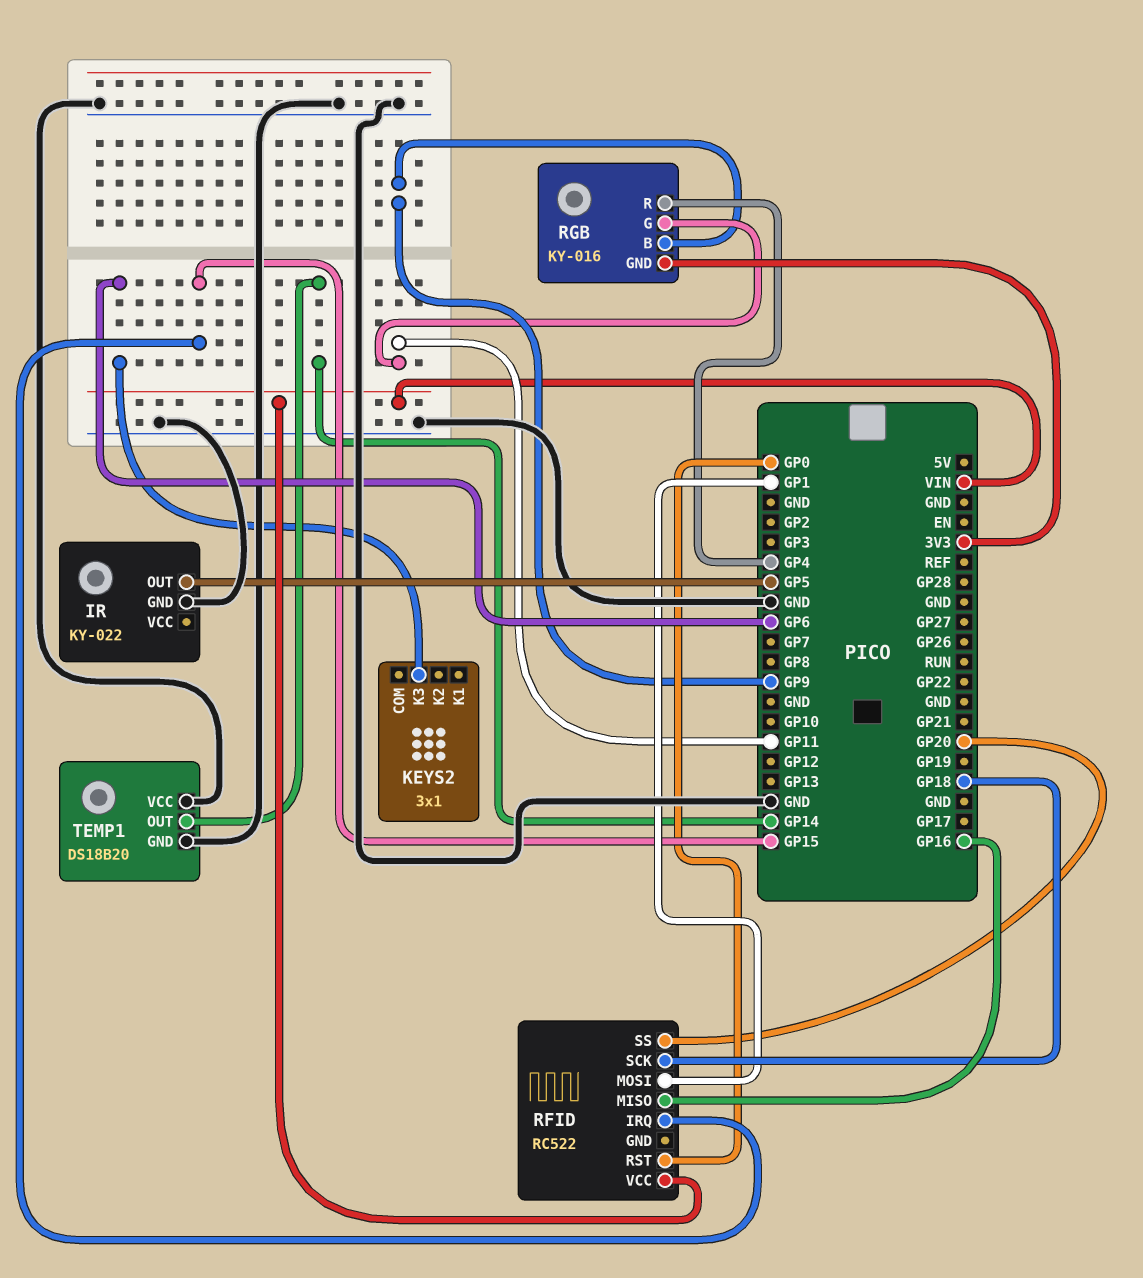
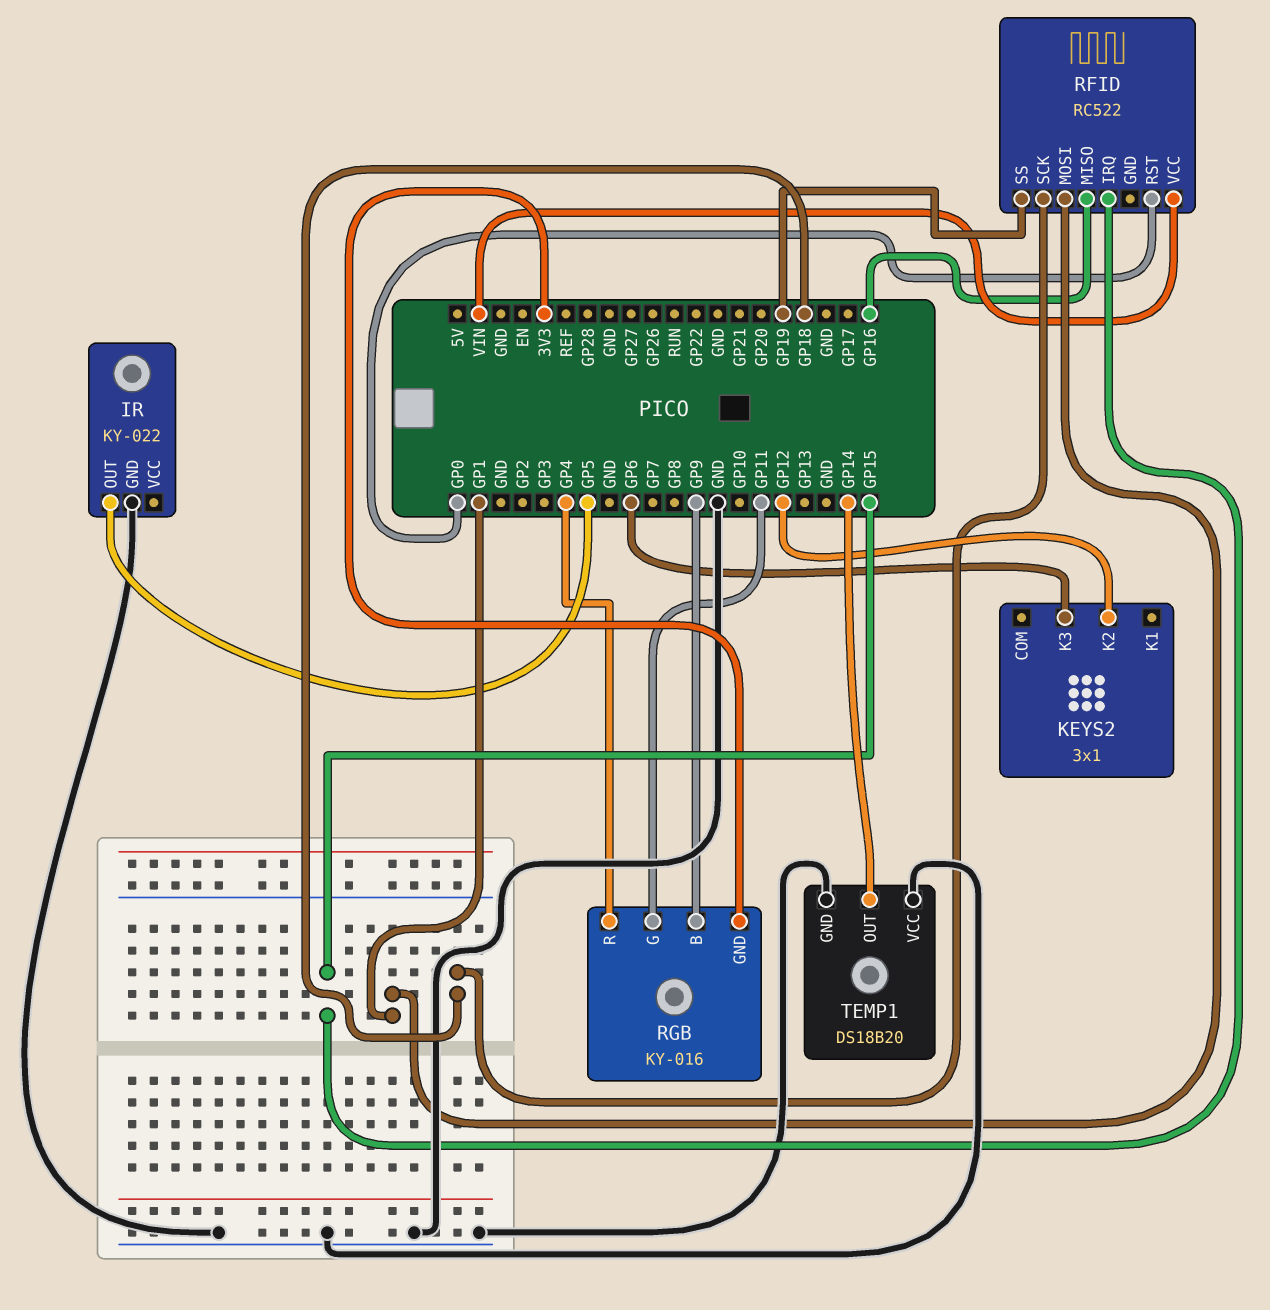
KEYS2 pin K2: none -> GP12
RFID pin SS: GP20 -> GP19

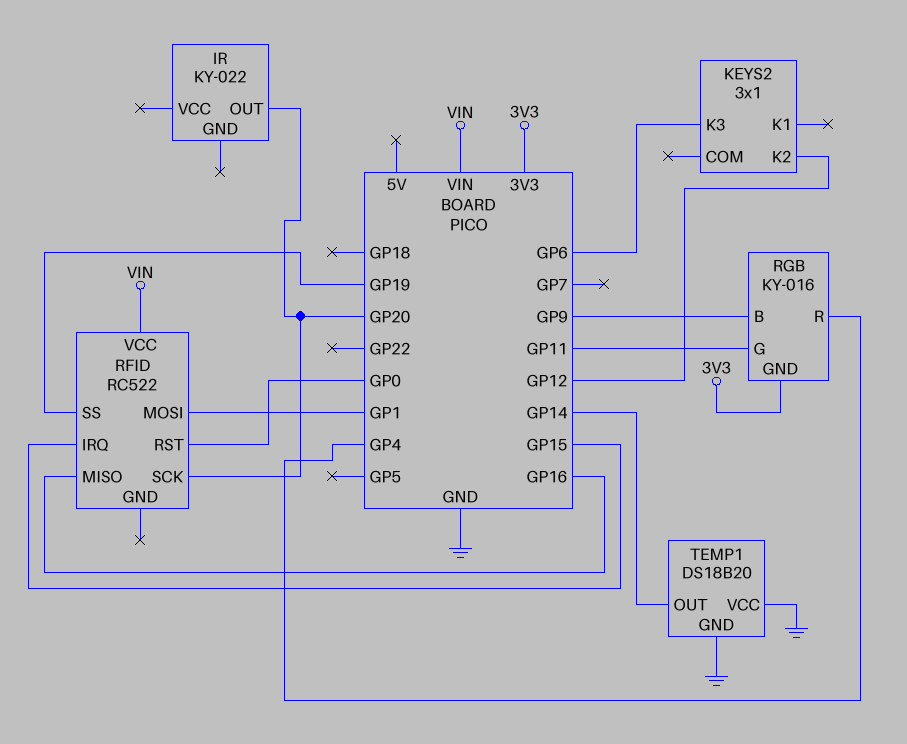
IR pin GND: GND -> none
IR pin OUT: GP5 -> GP20
RFID pin SCK: GP18 -> GP20

